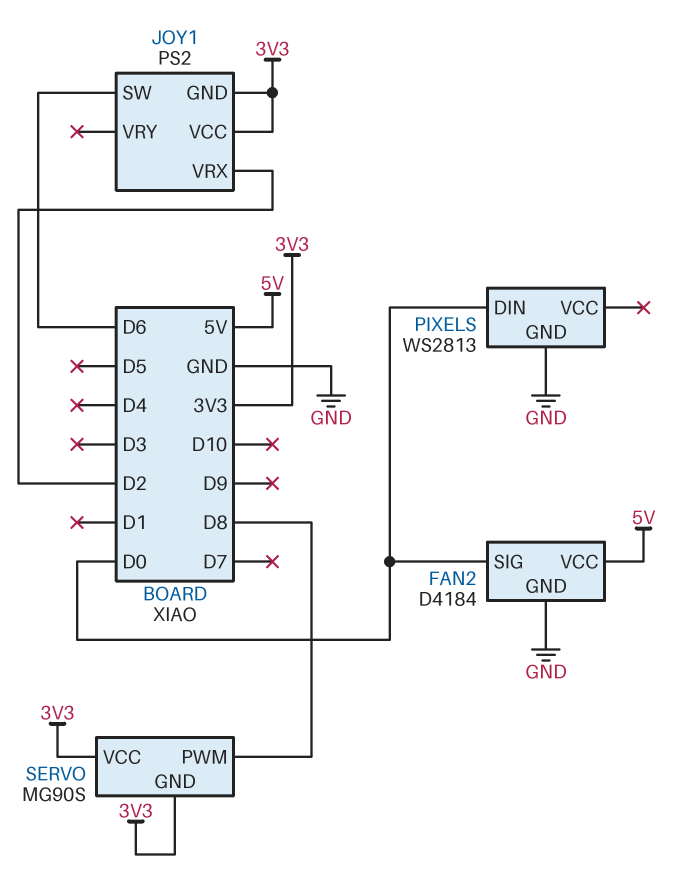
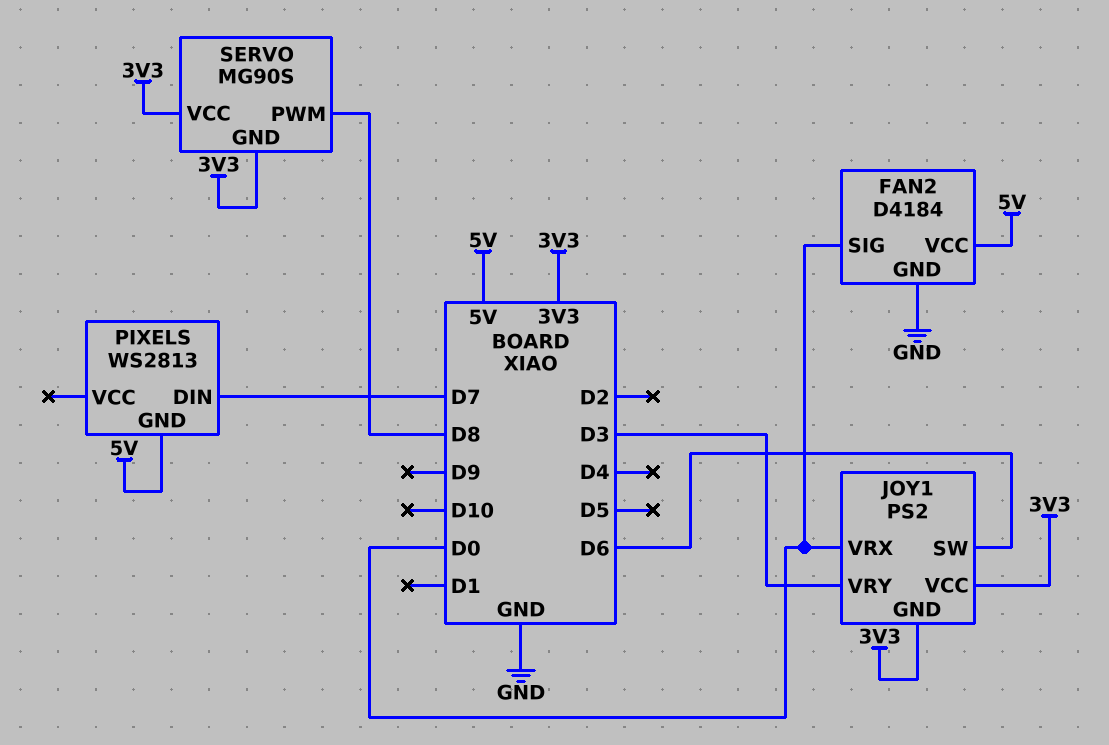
JOY1 pin VRX: D2 -> D0
JOY1 pin VRY: none -> D3
PIXELS pin DIN: D0 -> D7
PIXELS pin GND: GND -> 5V

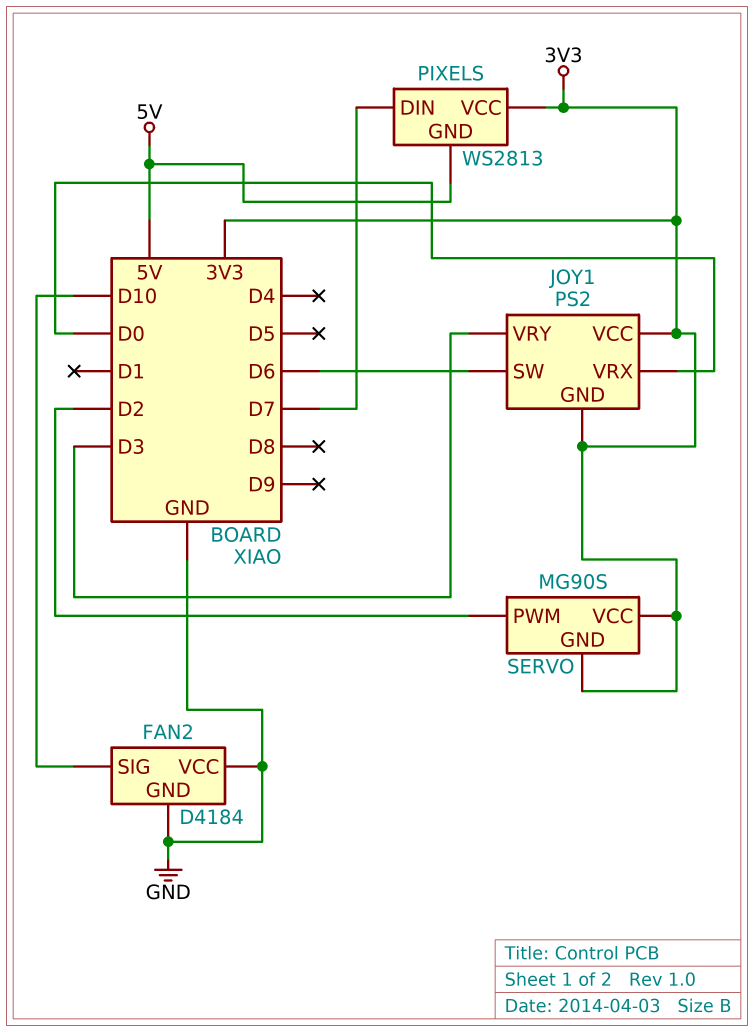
FAN2 pin SIG: D0 -> D10
FAN2 pin VCC: 5V -> GND
PIXELS pin VCC: none -> 3V3
SERVO pin PWM: D8 -> D2

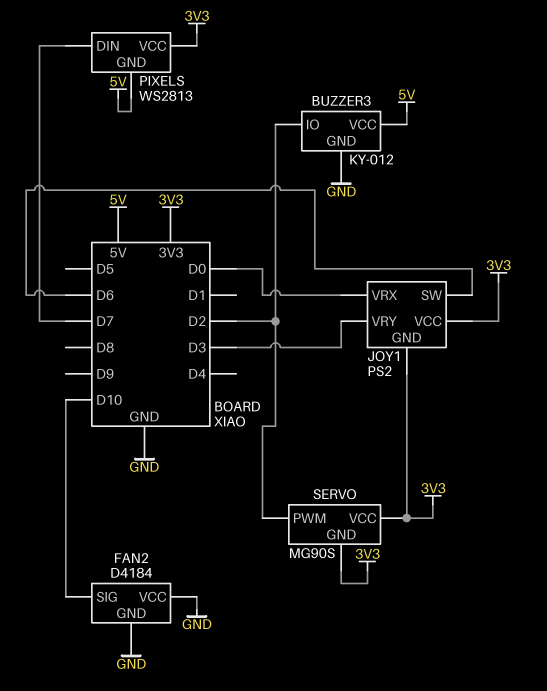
BUZZER3: none -> KY-012
BUZZER3 pin GND: none -> GND
BUZZER3 pin IO: none -> D2
BUZZER3 pin VCC: none -> 5V

